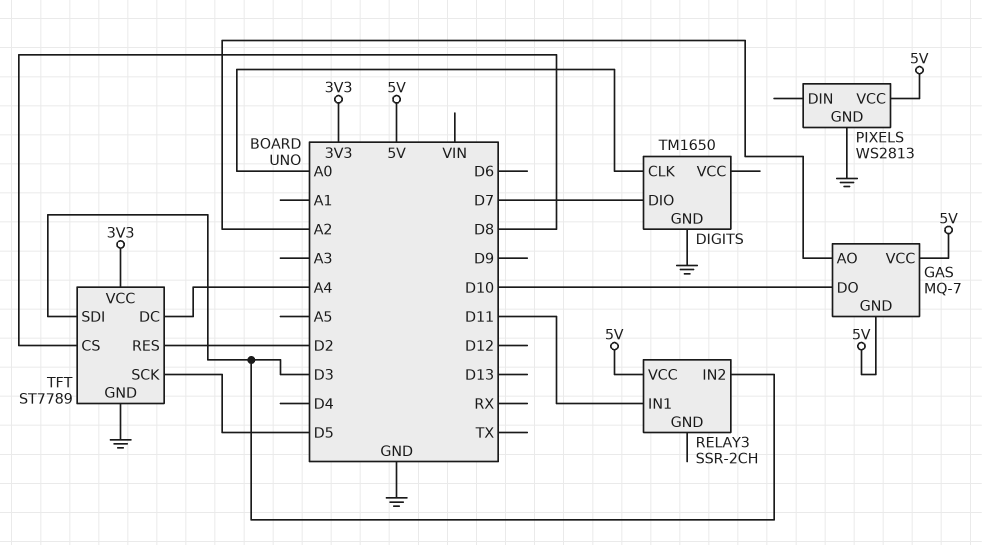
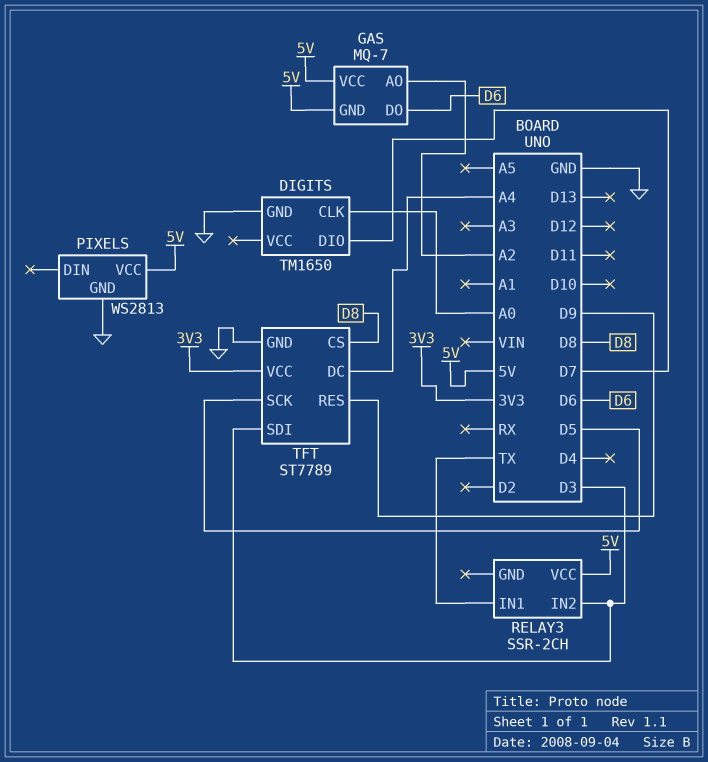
GAS pin DO: D10 -> D6
RELAY3 pin IN1: D11 -> TX
TFT pin RES: D2 -> D9

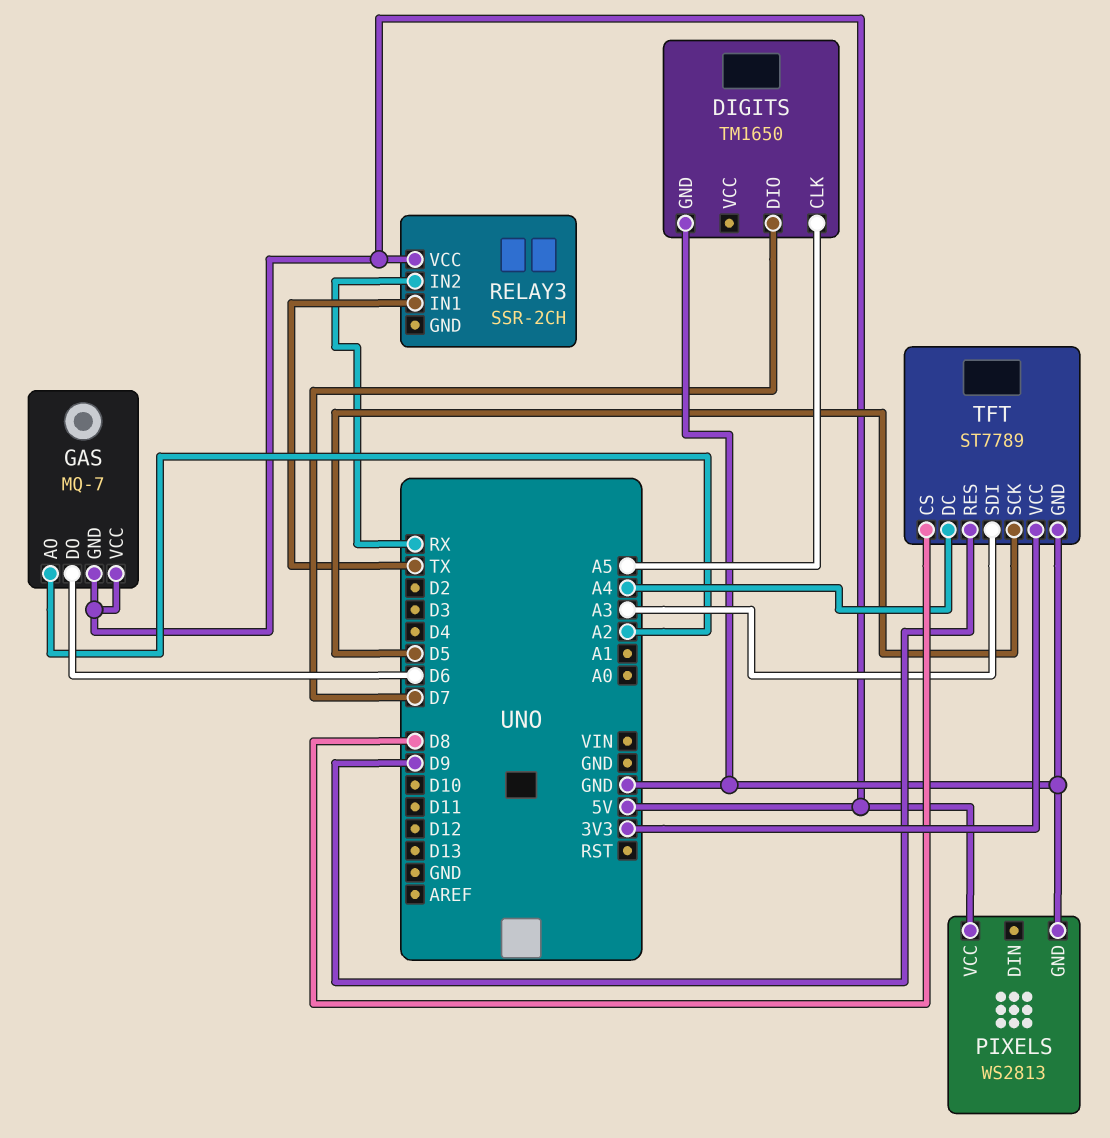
DIGITS pin CLK: A0 -> A5
RELAY3 pin IN2: D3 -> RX
TFT pin SDI: D3 -> A3

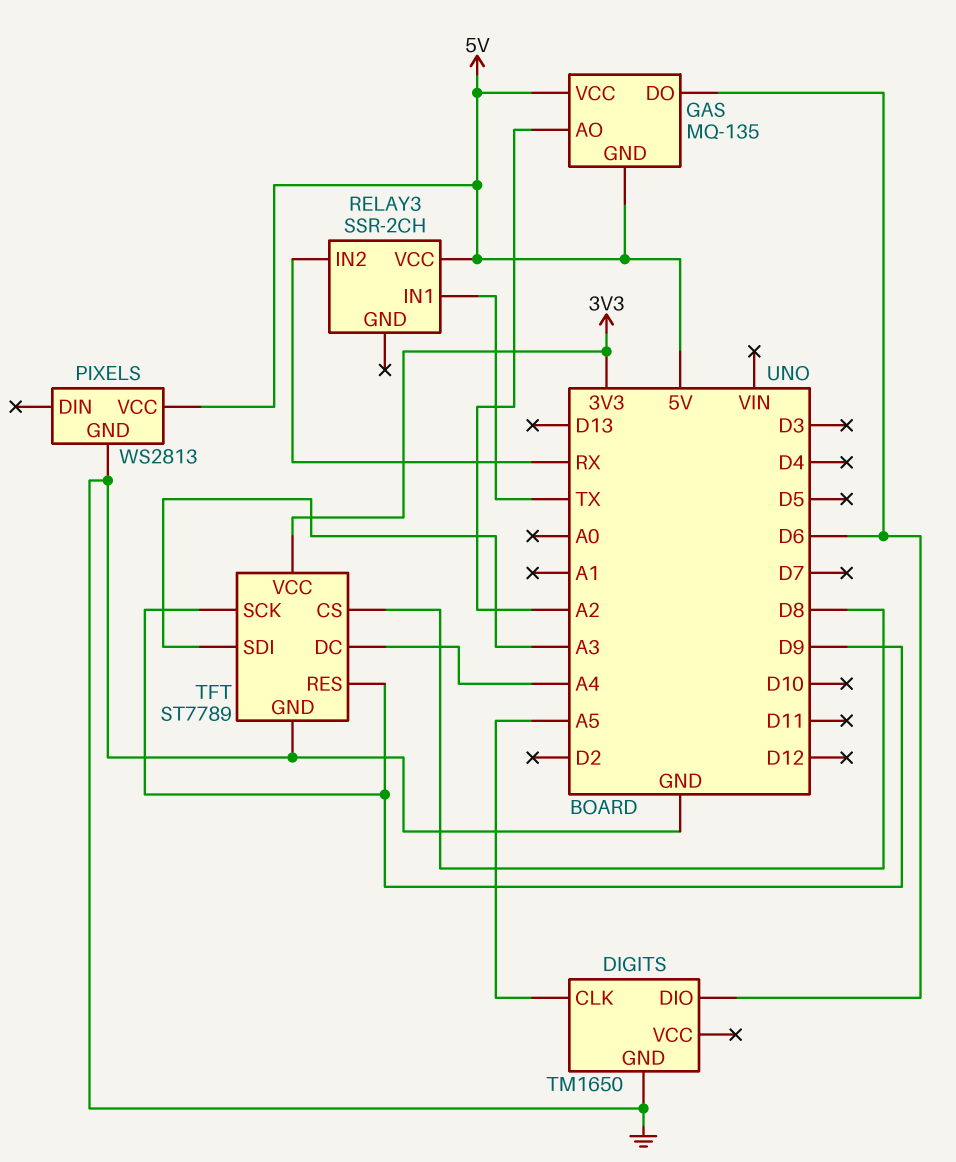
DIGITS pin DIO: D7 -> D6
GAS: MQ-7 -> MQ-135
TFT pin SCK: D5 -> D9

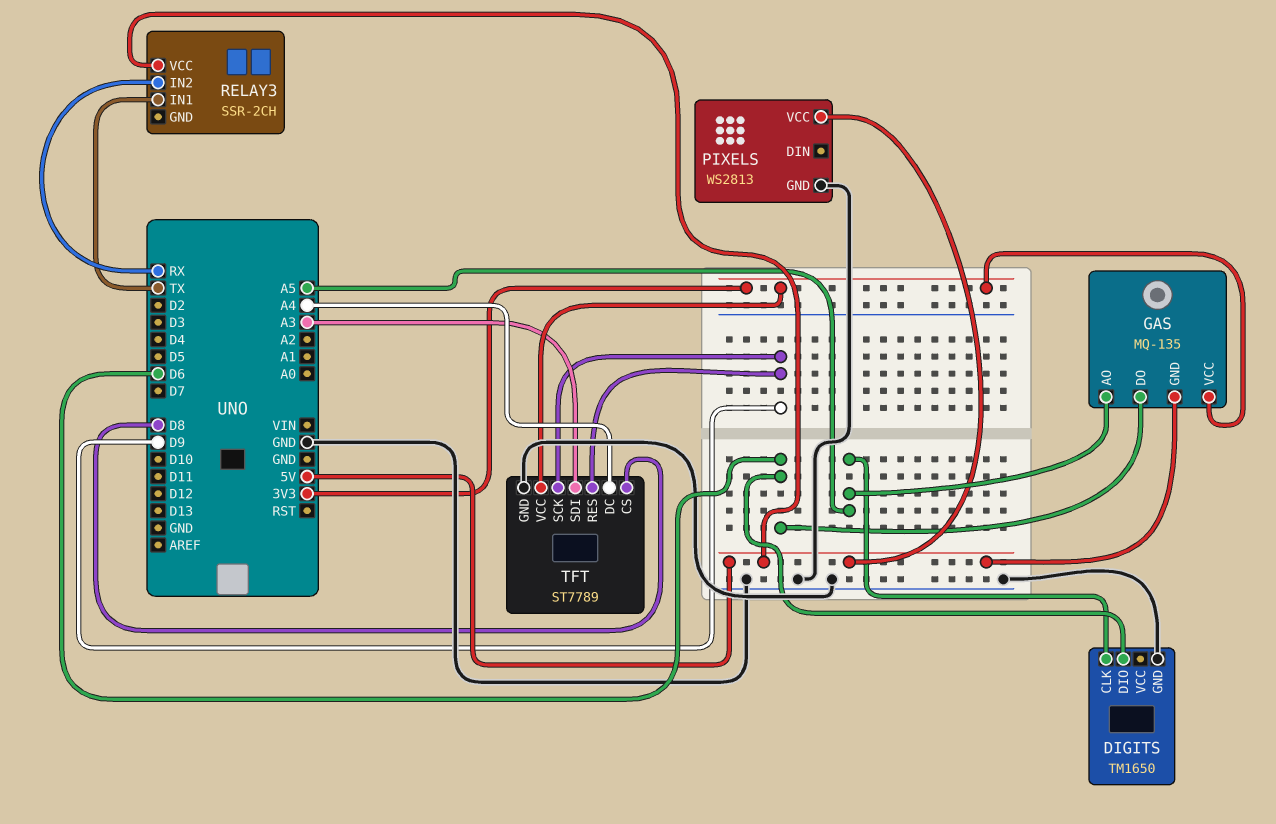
GAS pin AO: A2 -> A5
GAS pin VCC: 5V -> 3V3

